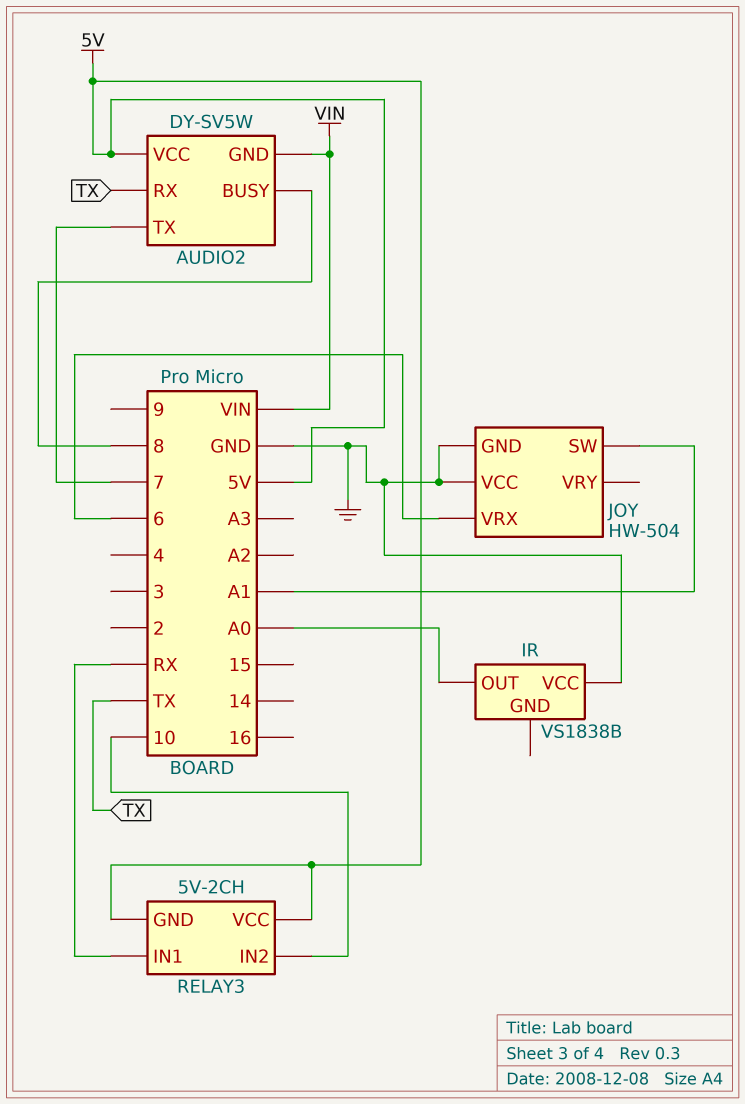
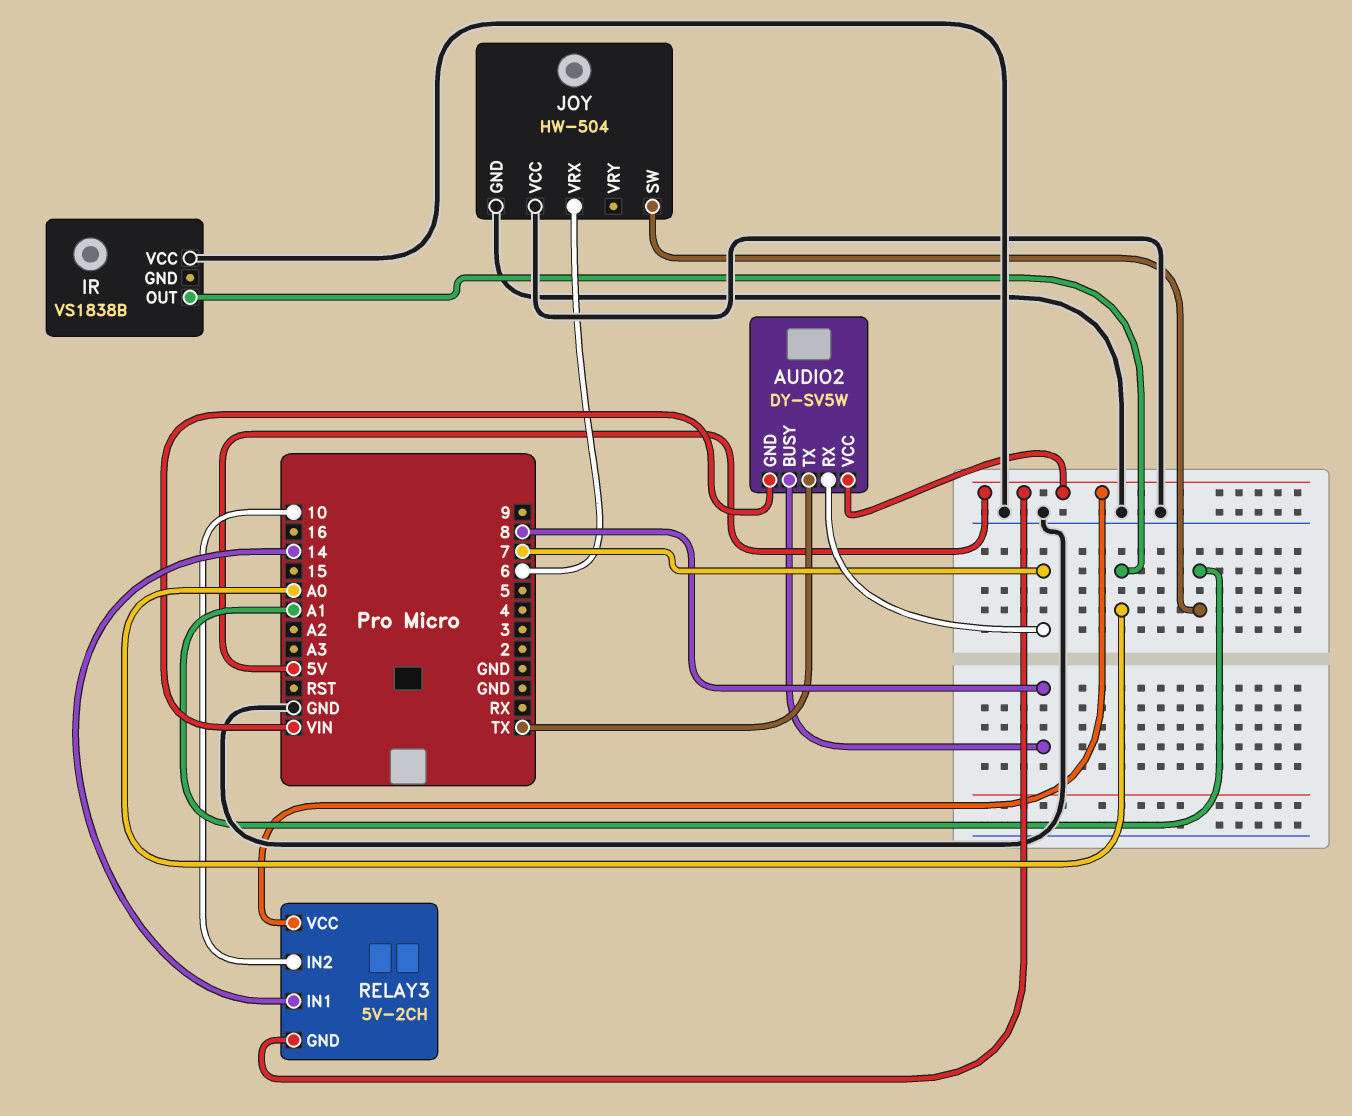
AUDIO2 pin RX: TX -> 7
AUDIO2 pin TX: 7 -> TX
RELAY3 pin IN1: RX -> 14

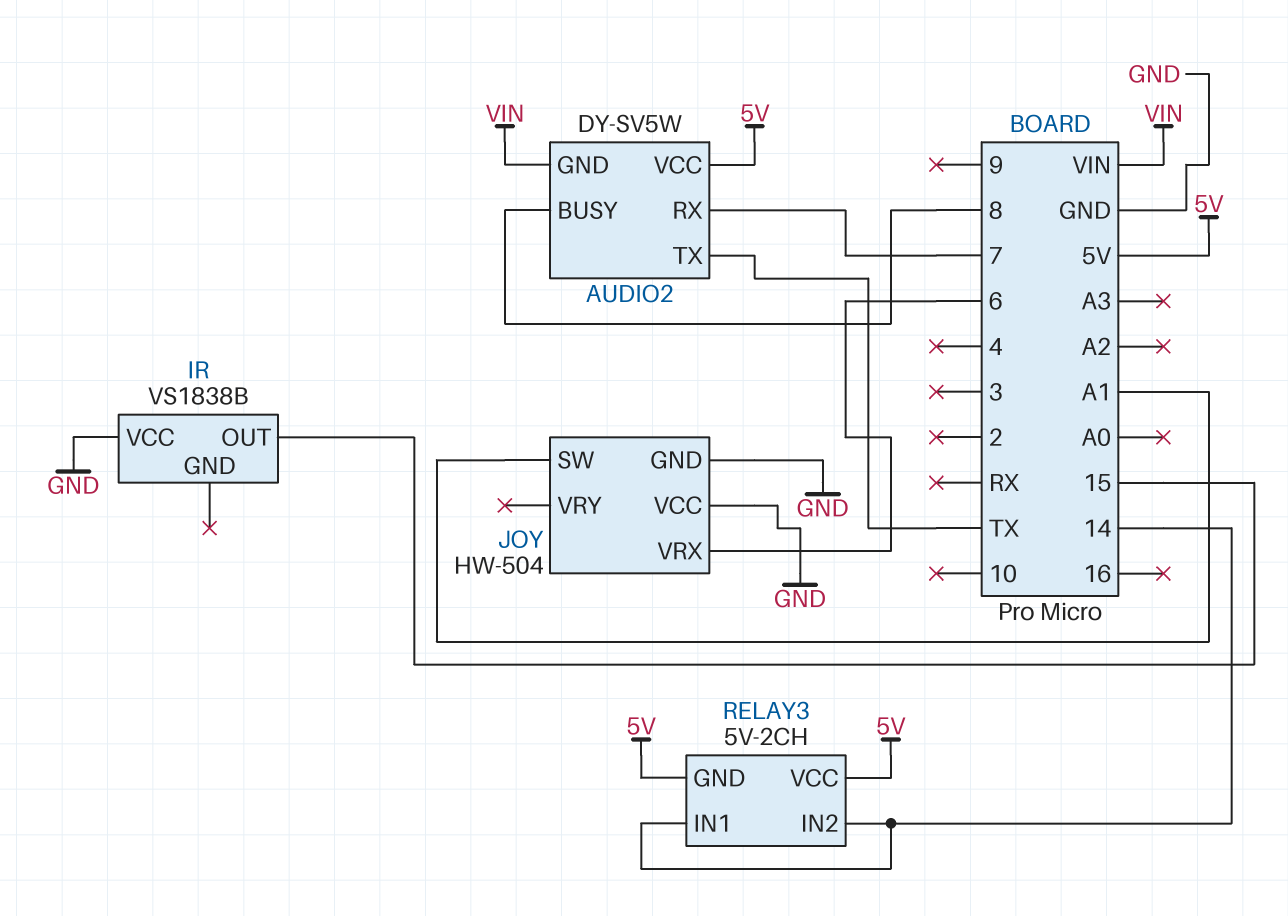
IR pin OUT: A0 -> 15
RELAY3 pin IN2: 10 -> 14

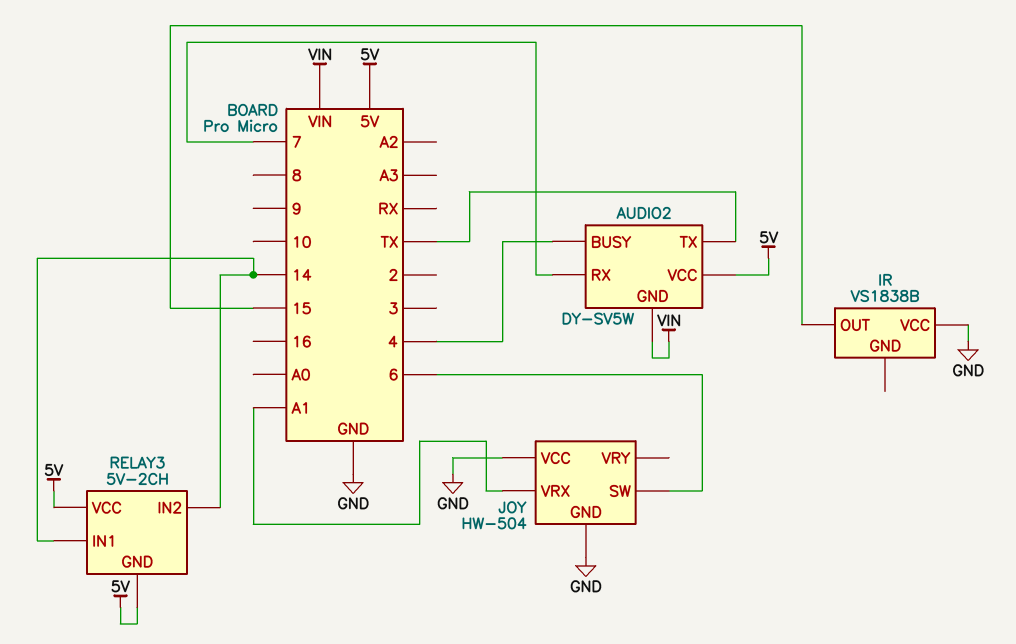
AUDIO2 pin BUSY: 8 -> 4
JOY pin SW: A1 -> 6
JOY pin VRX: 6 -> A1

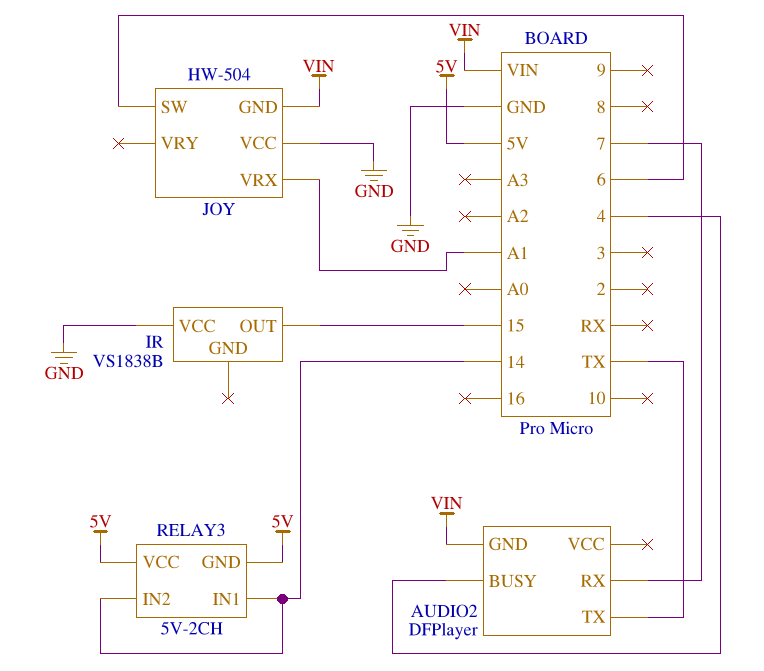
AUDIO2: DY-SV5W -> DFPlayer
AUDIO2 pin VCC: 5V -> none
JOY pin GND: GND -> VIN

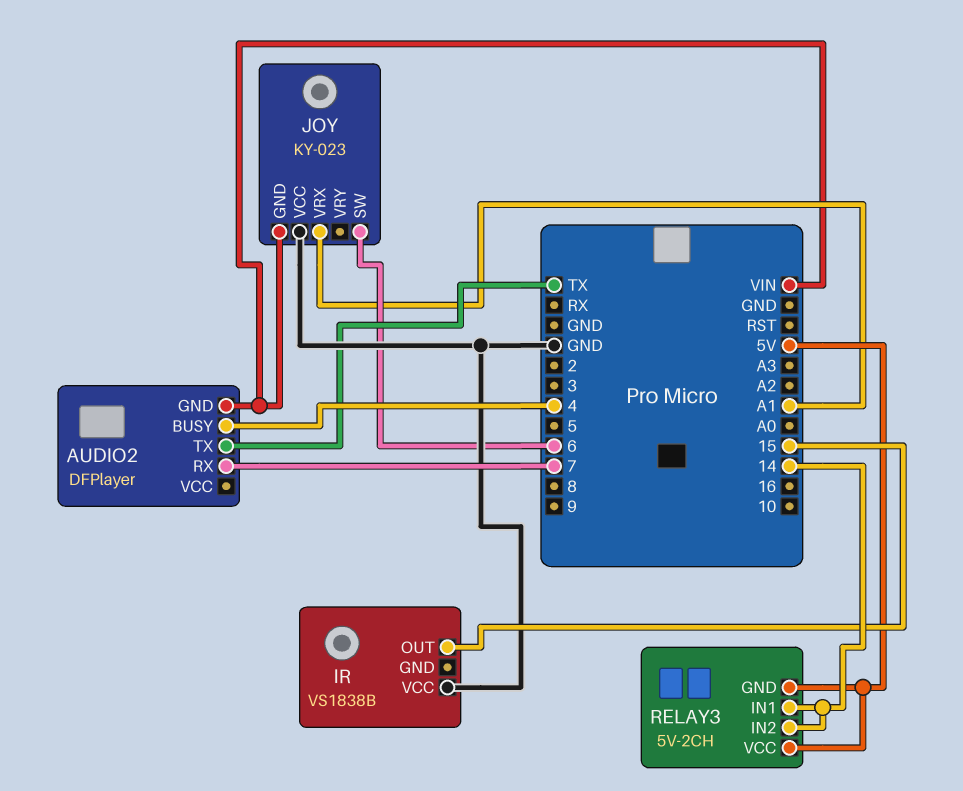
JOY: HW-504 -> KY-023

